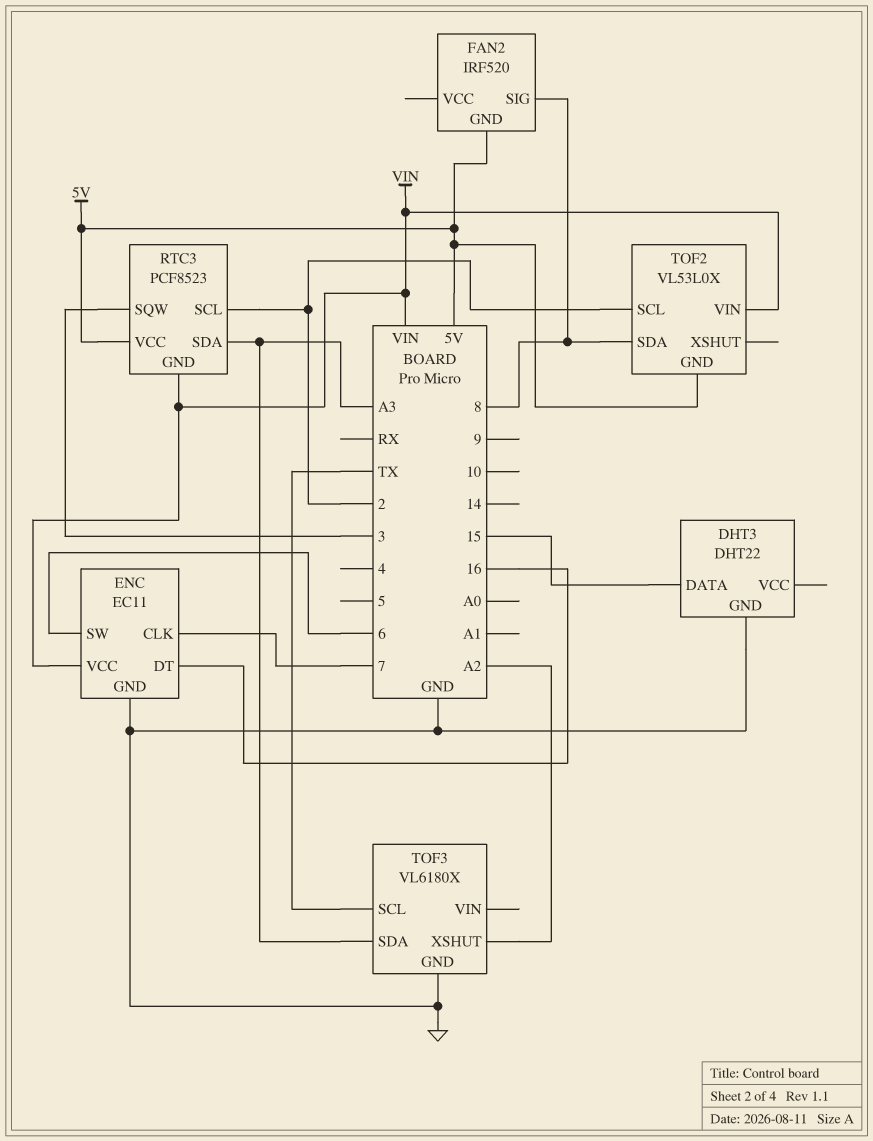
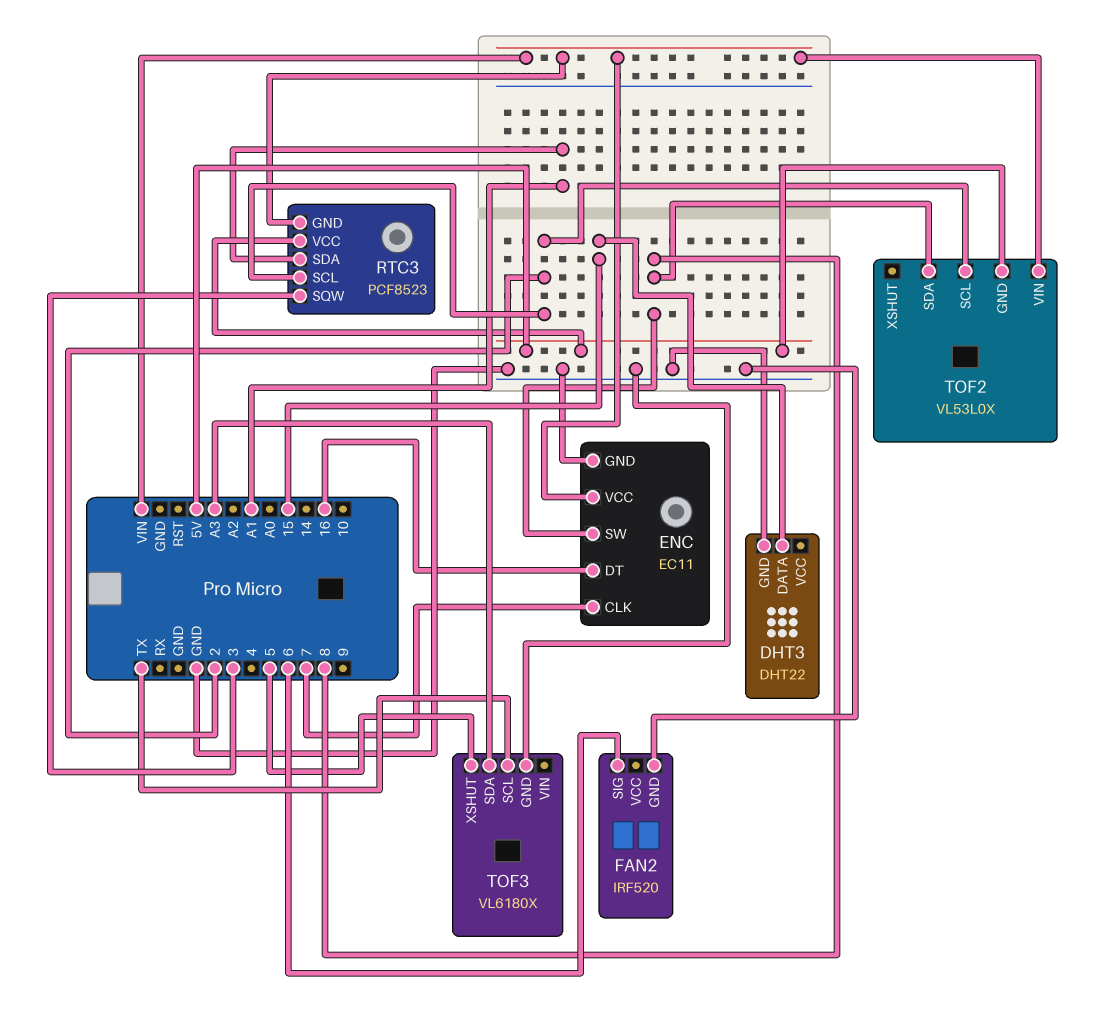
ENC pin SW: 6 -> 8
FAN2 pin GND: 5V -> GND
FAN2 pin SIG: 8 -> 6
RTC3 pin SDA: A3 -> A1
TOF3 pin XSHUT: A2 -> 5

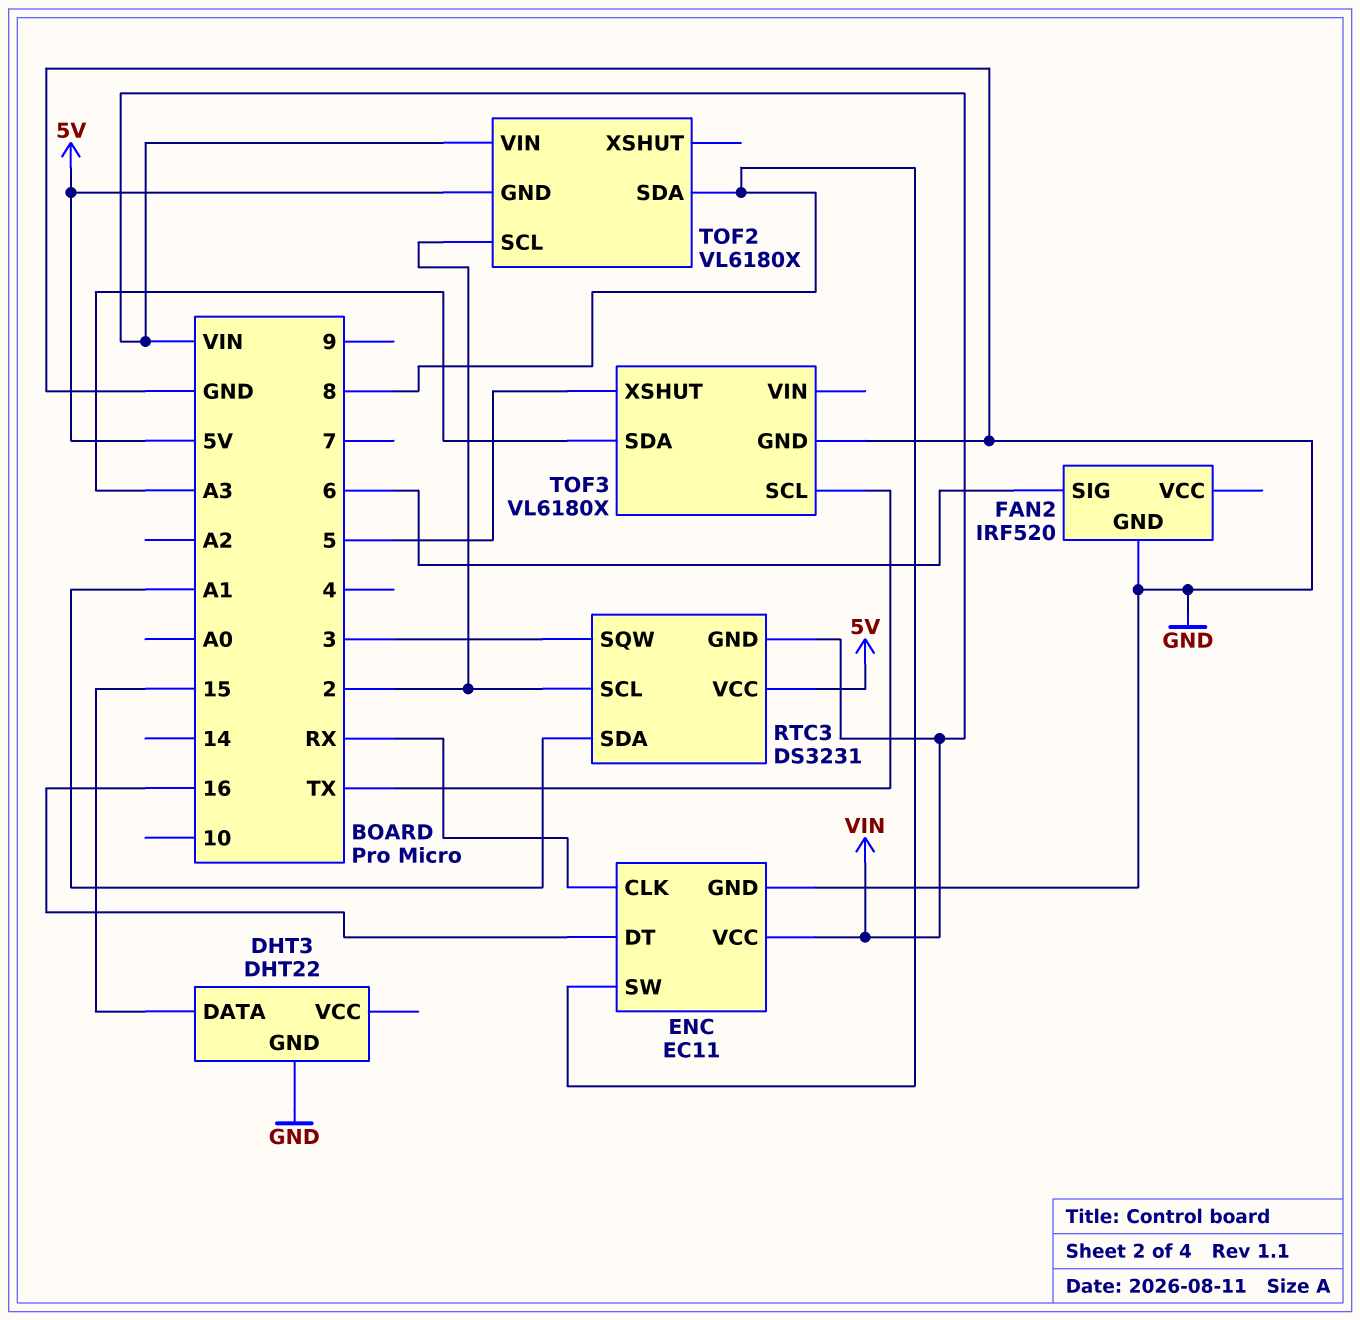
ENC pin CLK: 7 -> RX
RTC3: PCF8523 -> DS3231
TOF2: VL53L0X -> VL6180X

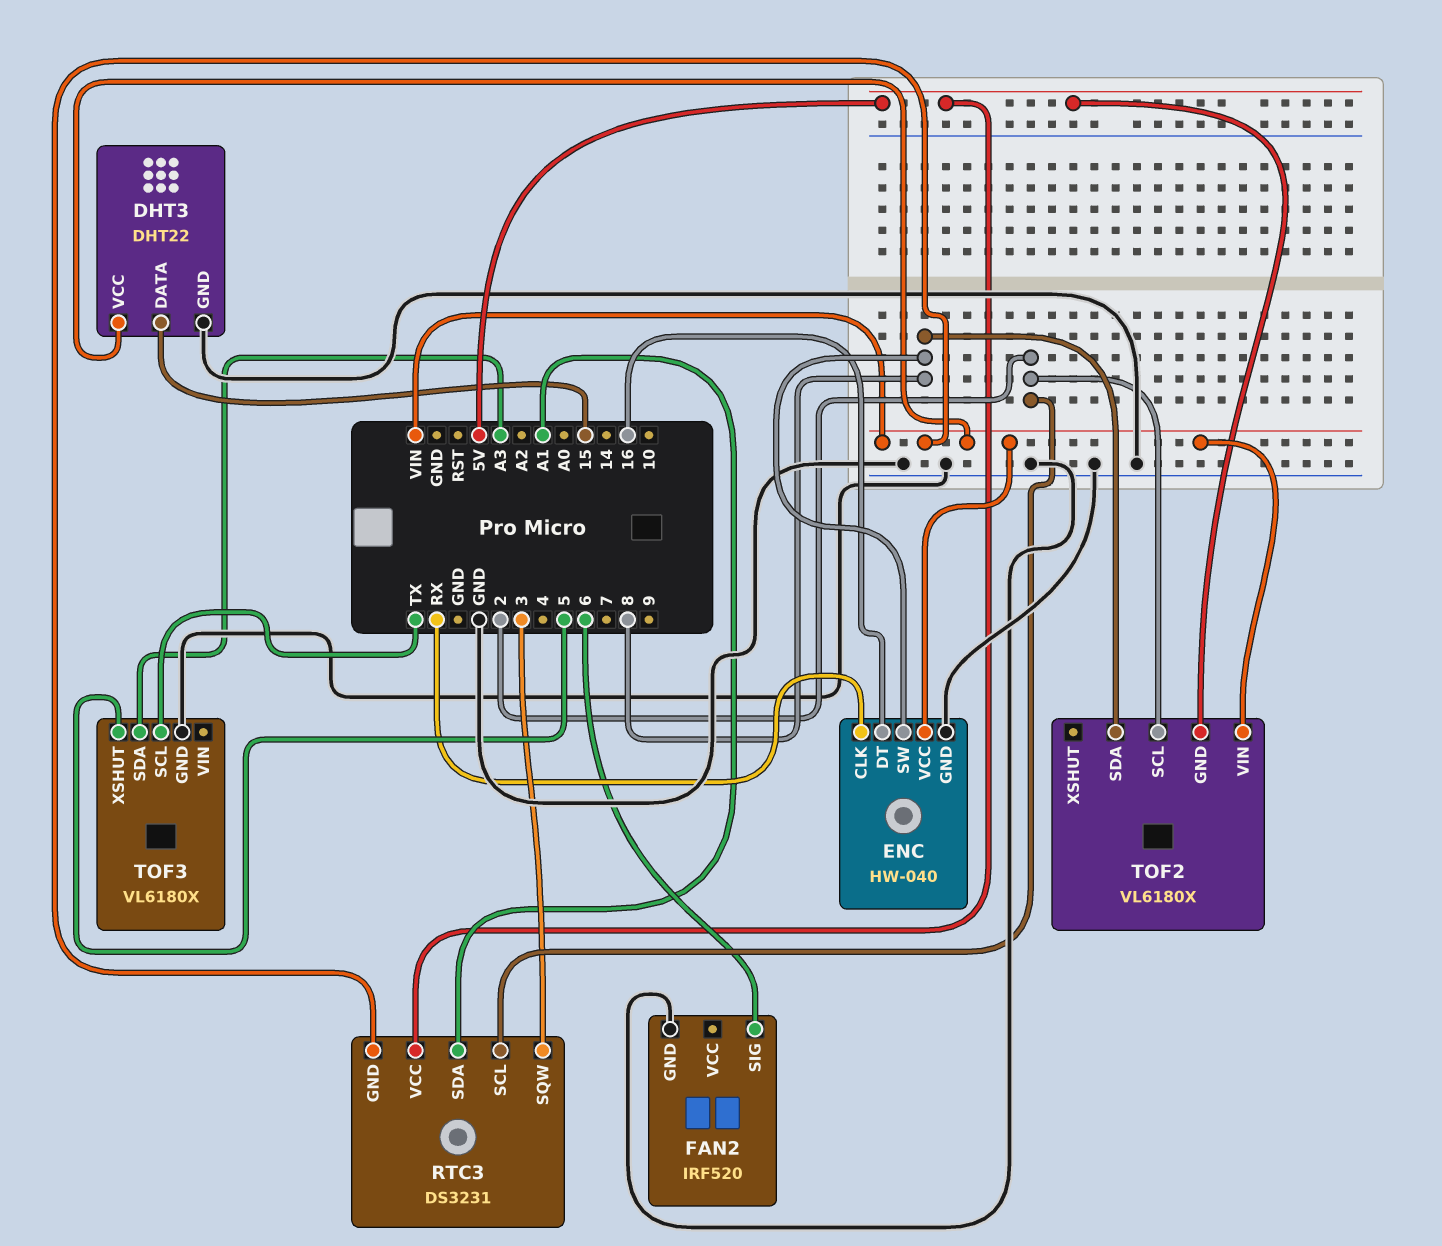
DHT3 pin VCC: none -> VIN
ENC: EC11 -> HW-040

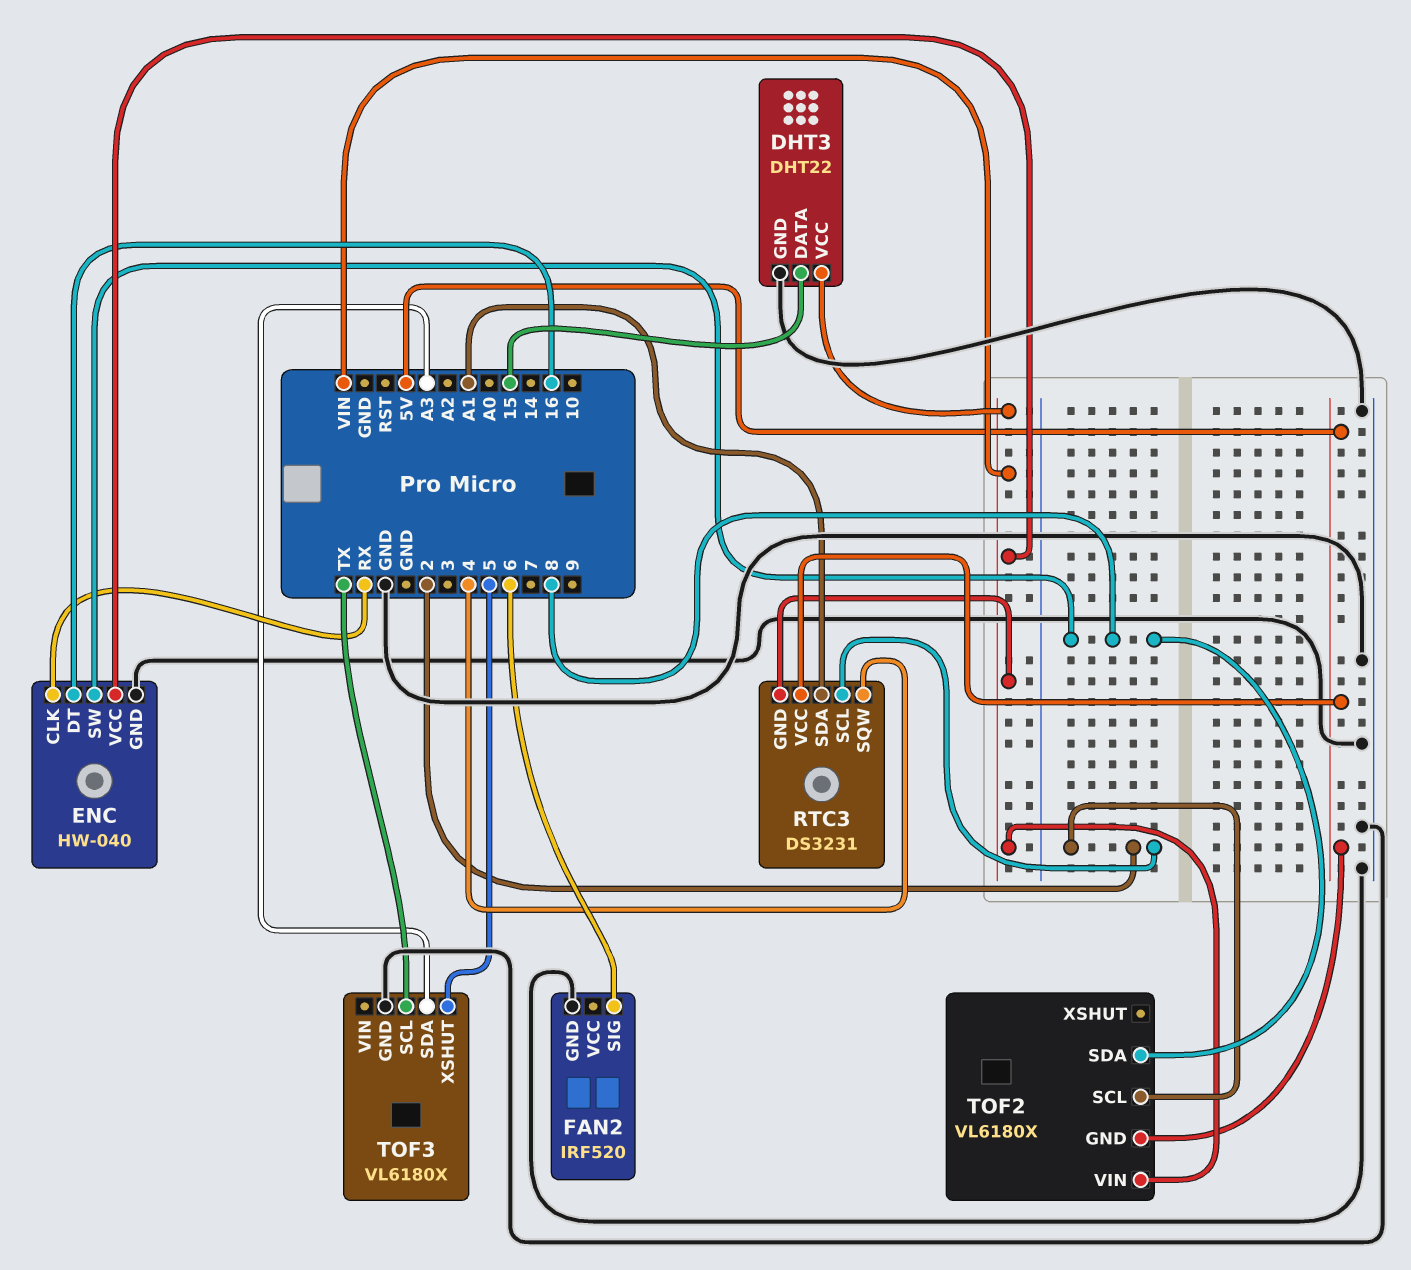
RTC3 pin SQW: 3 -> 4

